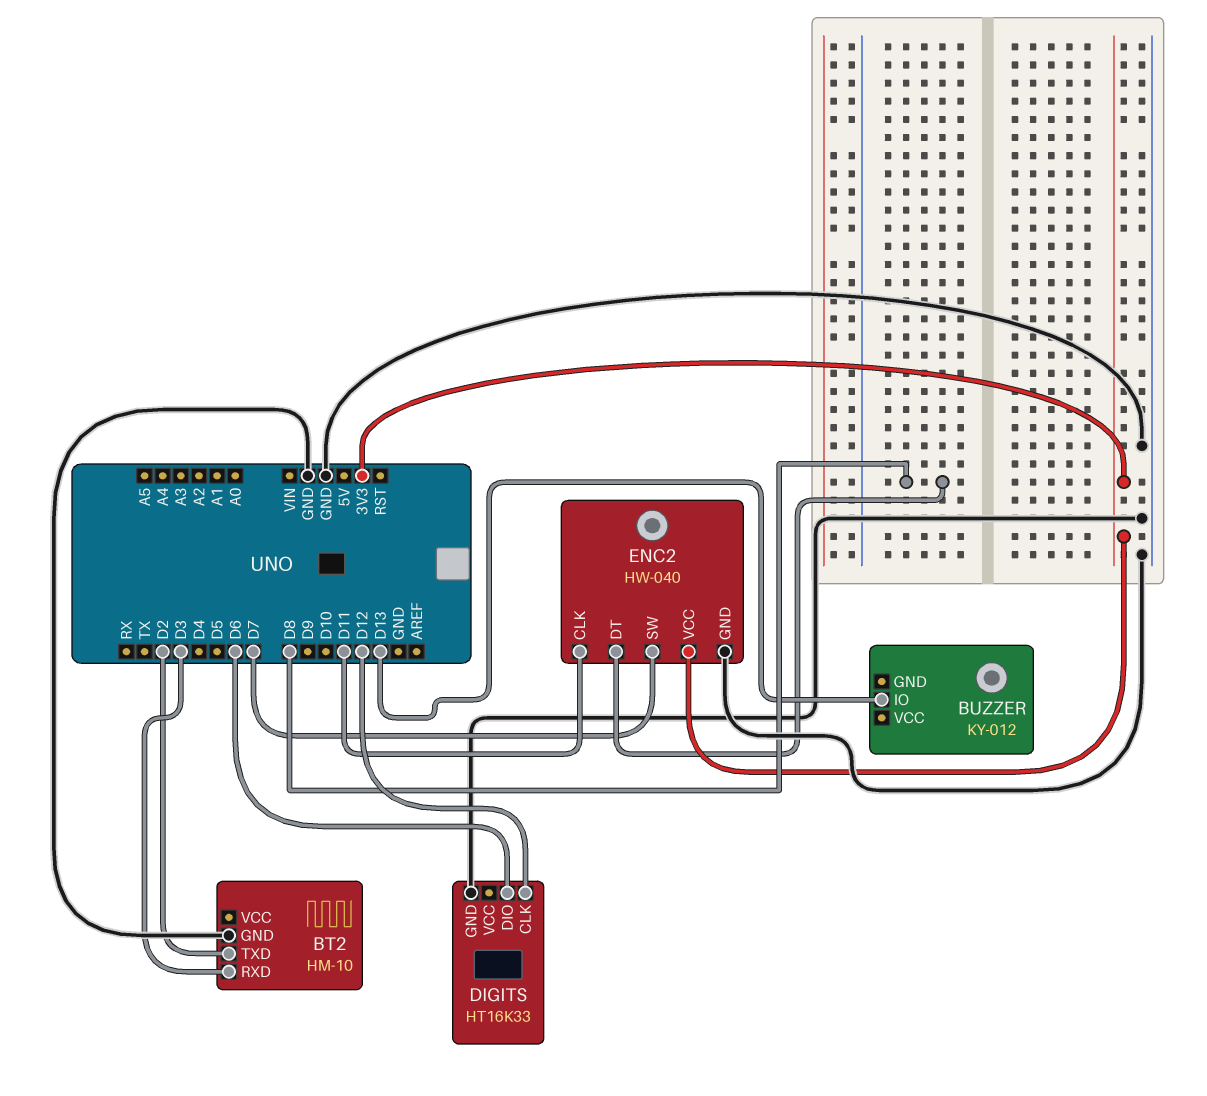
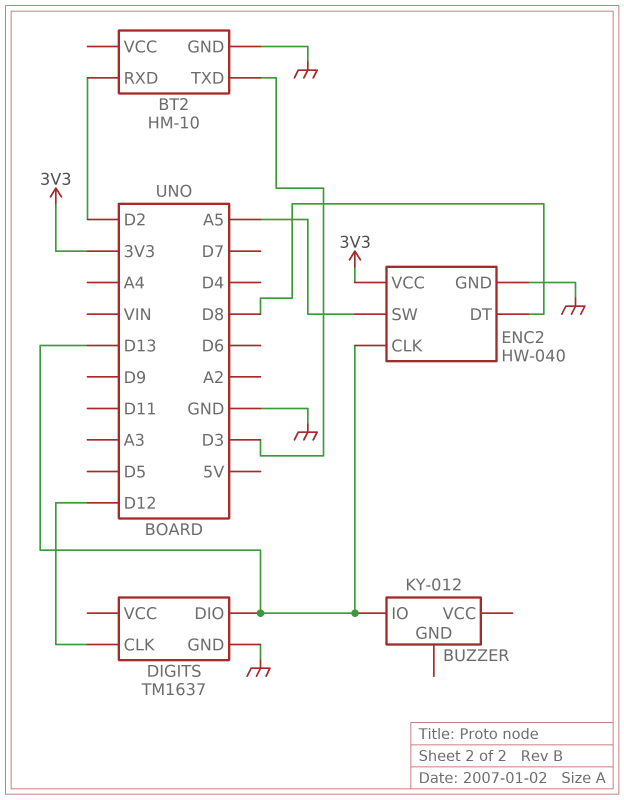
BT2 pin RXD: D3 -> D2
BT2 pin TXD: D2 -> D3
DIGITS: HT16K33 -> TM1637
DIGITS pin DIO: D6 -> D13
ENC2 pin CLK: D11 -> D13
ENC2 pin SW: D7 -> A5

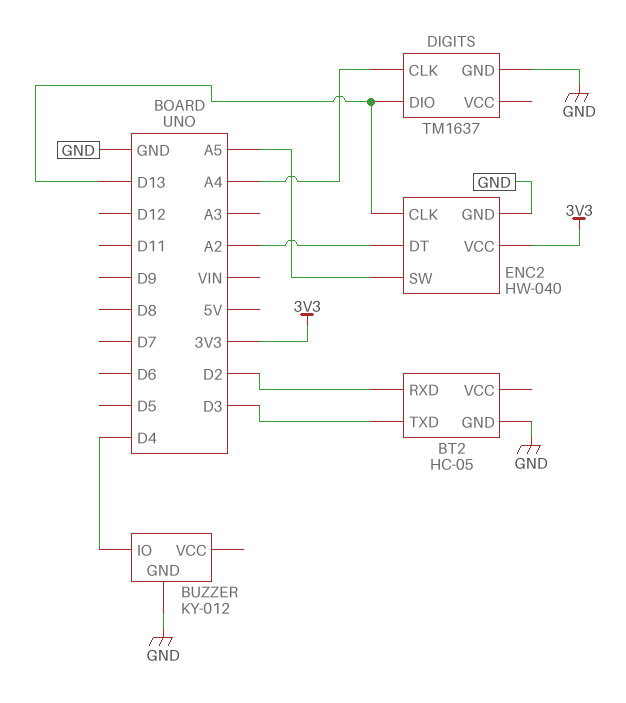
BT2: HM-10 -> HC-05
BUZZER pin GND: none -> GND
BUZZER pin IO: D13 -> D4
DIGITS pin CLK: D12 -> A4
ENC2 pin DT: D8 -> A2

